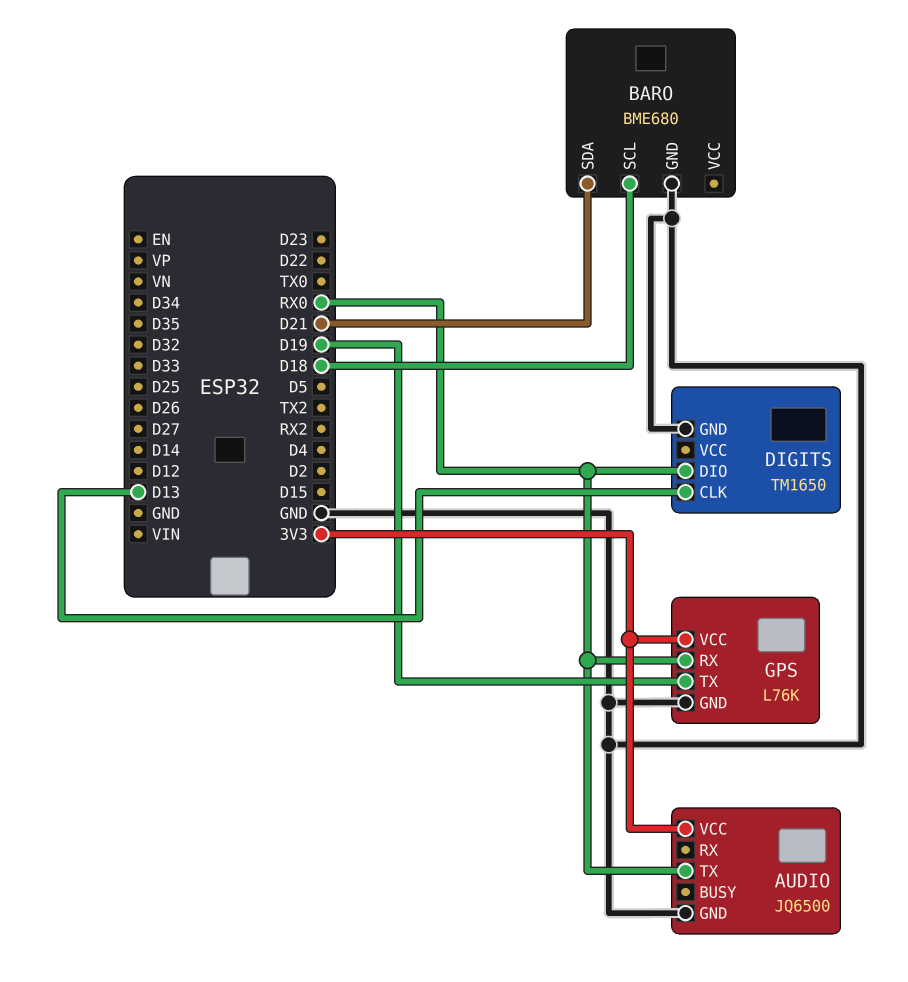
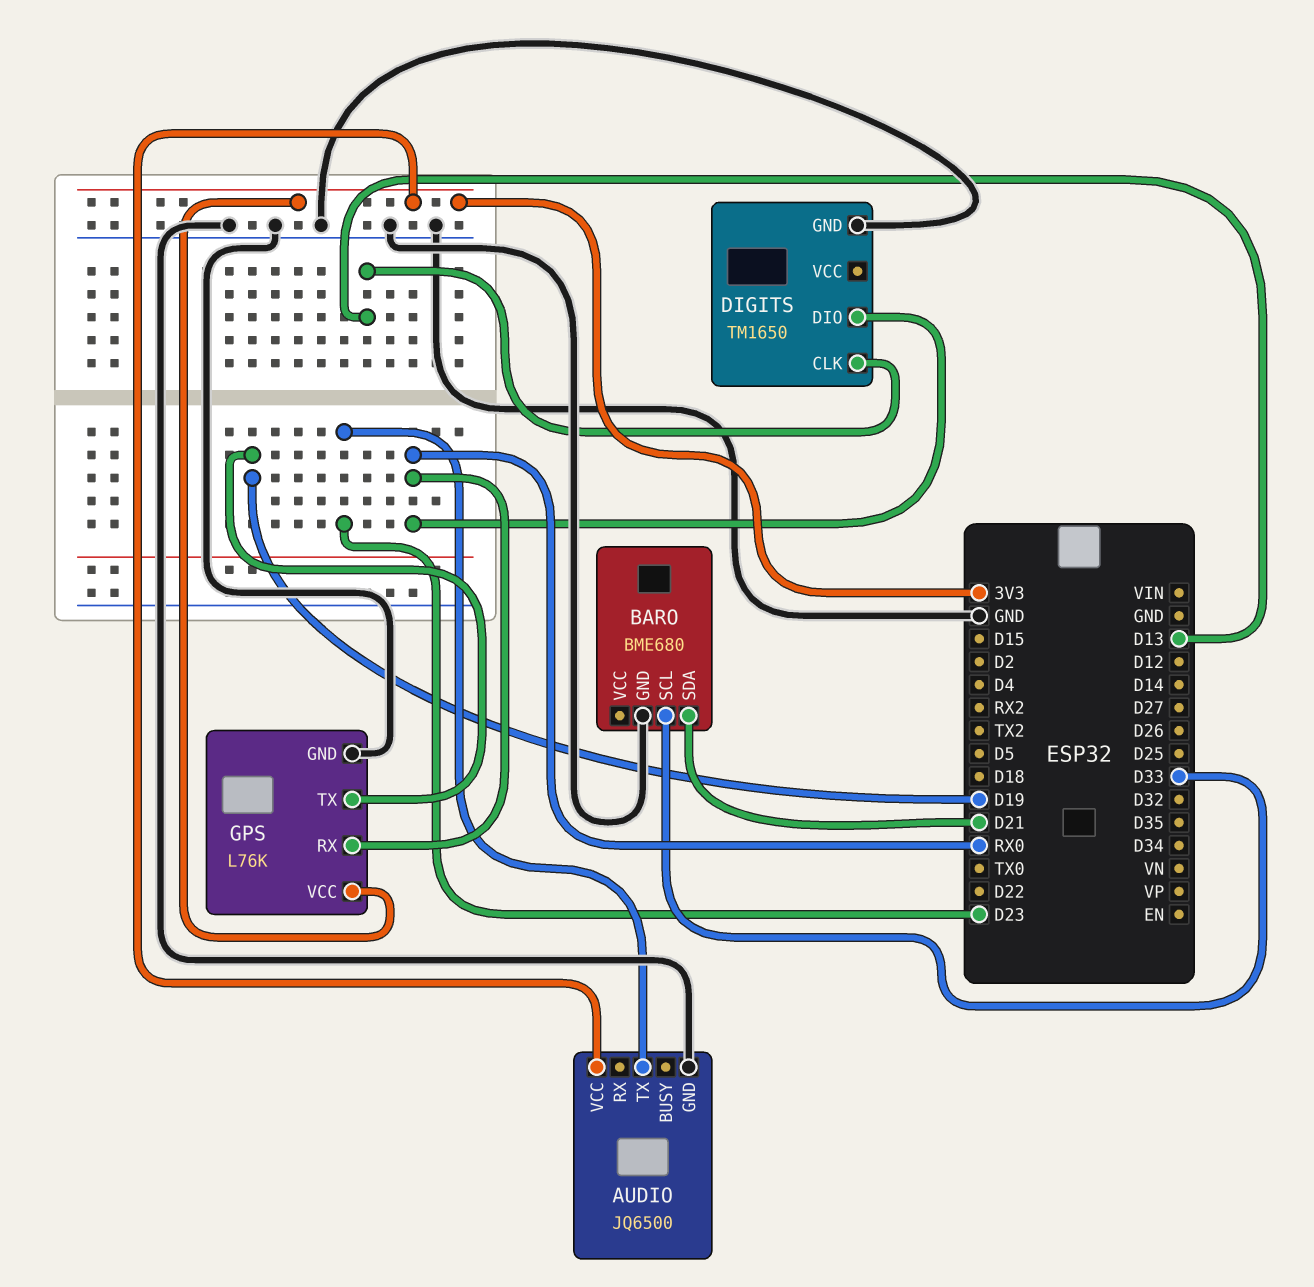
AUDIO pin TX: RX0 -> D23
BARO pin SCL: D18 -> D33

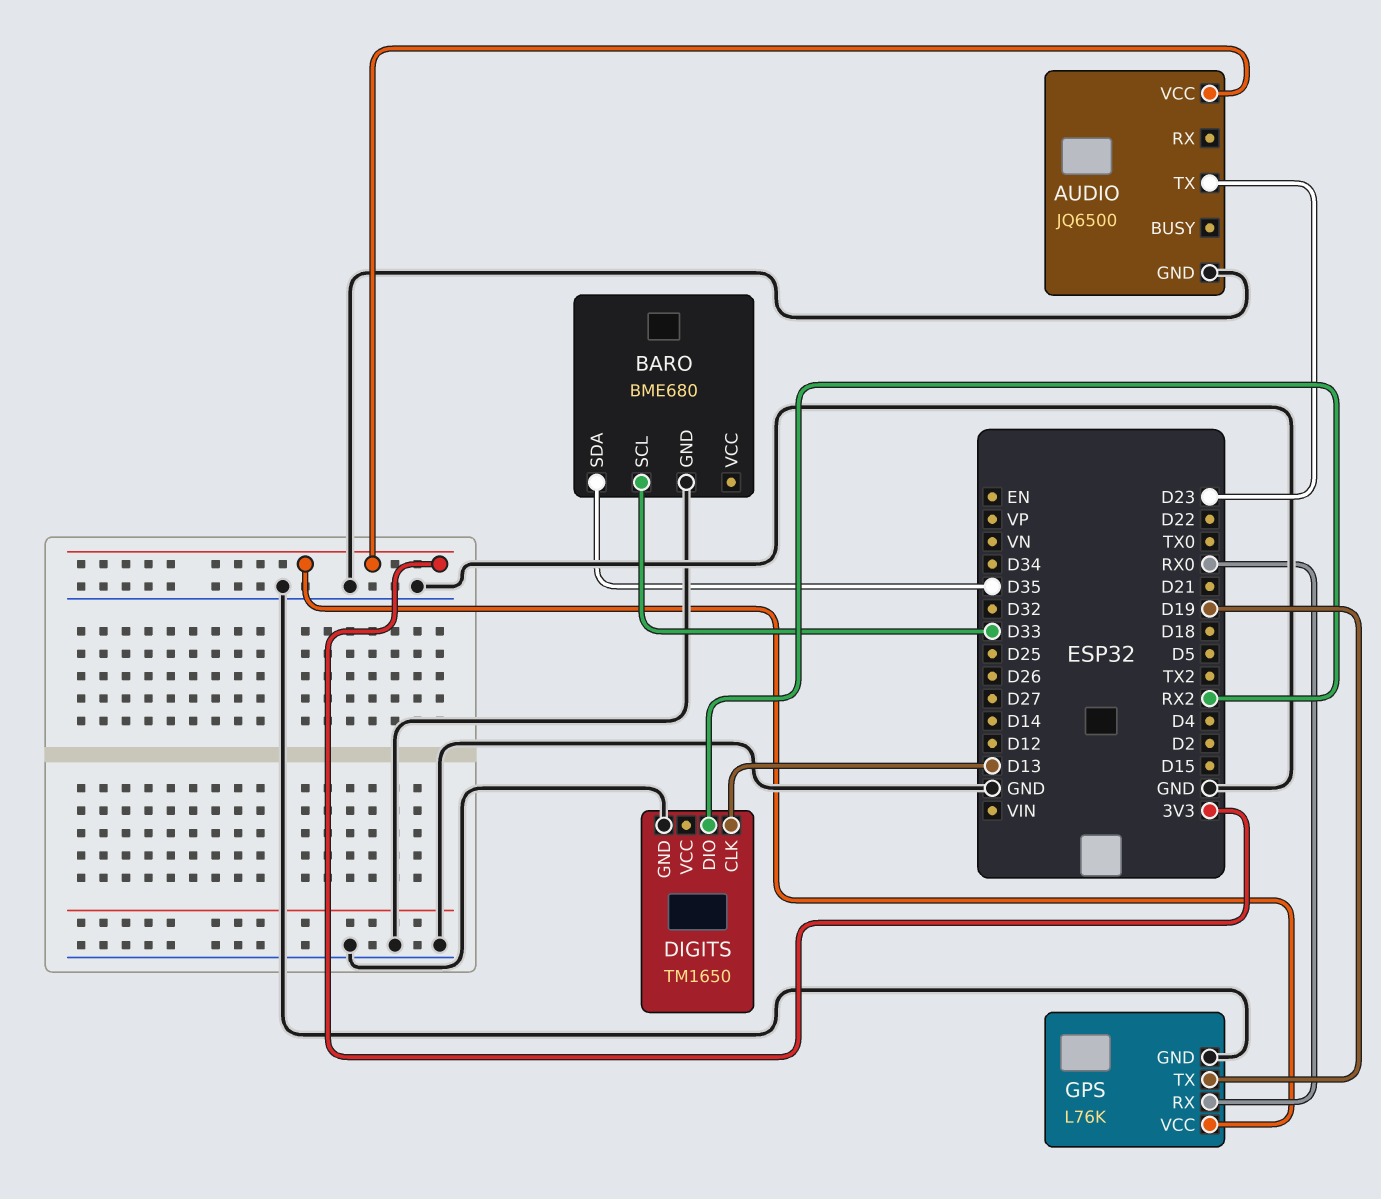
BARO pin SDA: D21 -> D35
DIGITS pin DIO: RX0 -> RX2

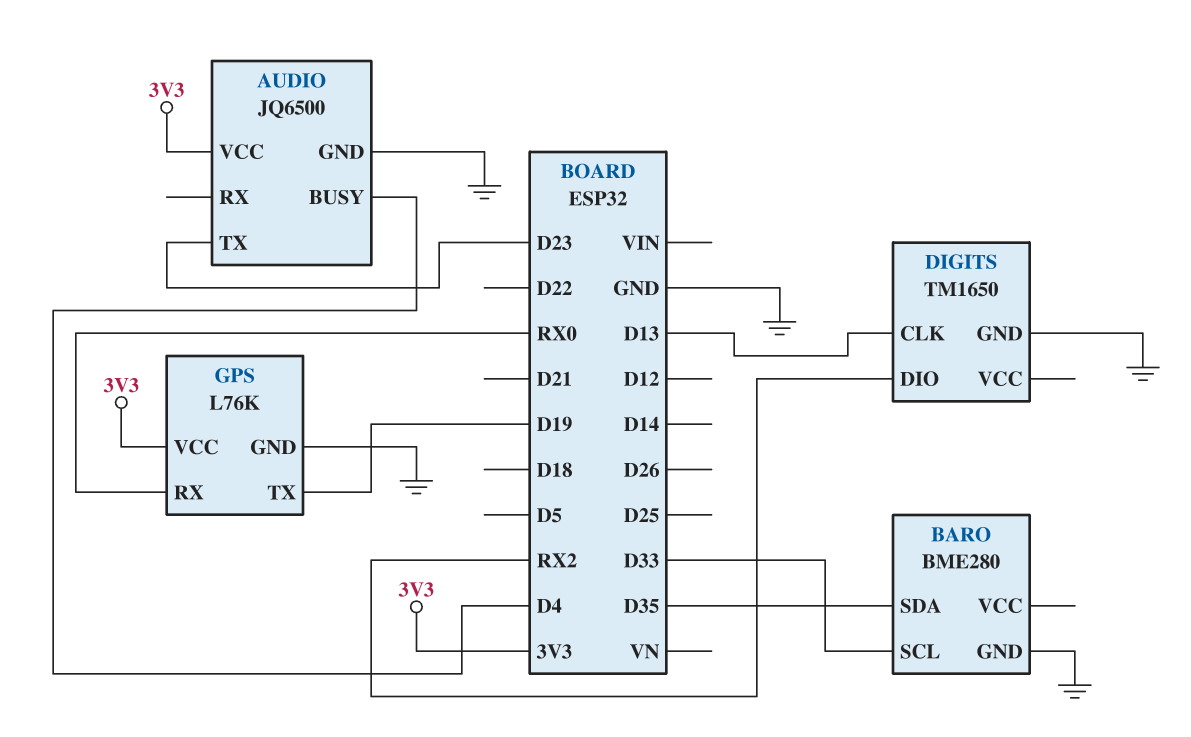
AUDIO pin BUSY: none -> D4
BARO: BME680 -> BME280

